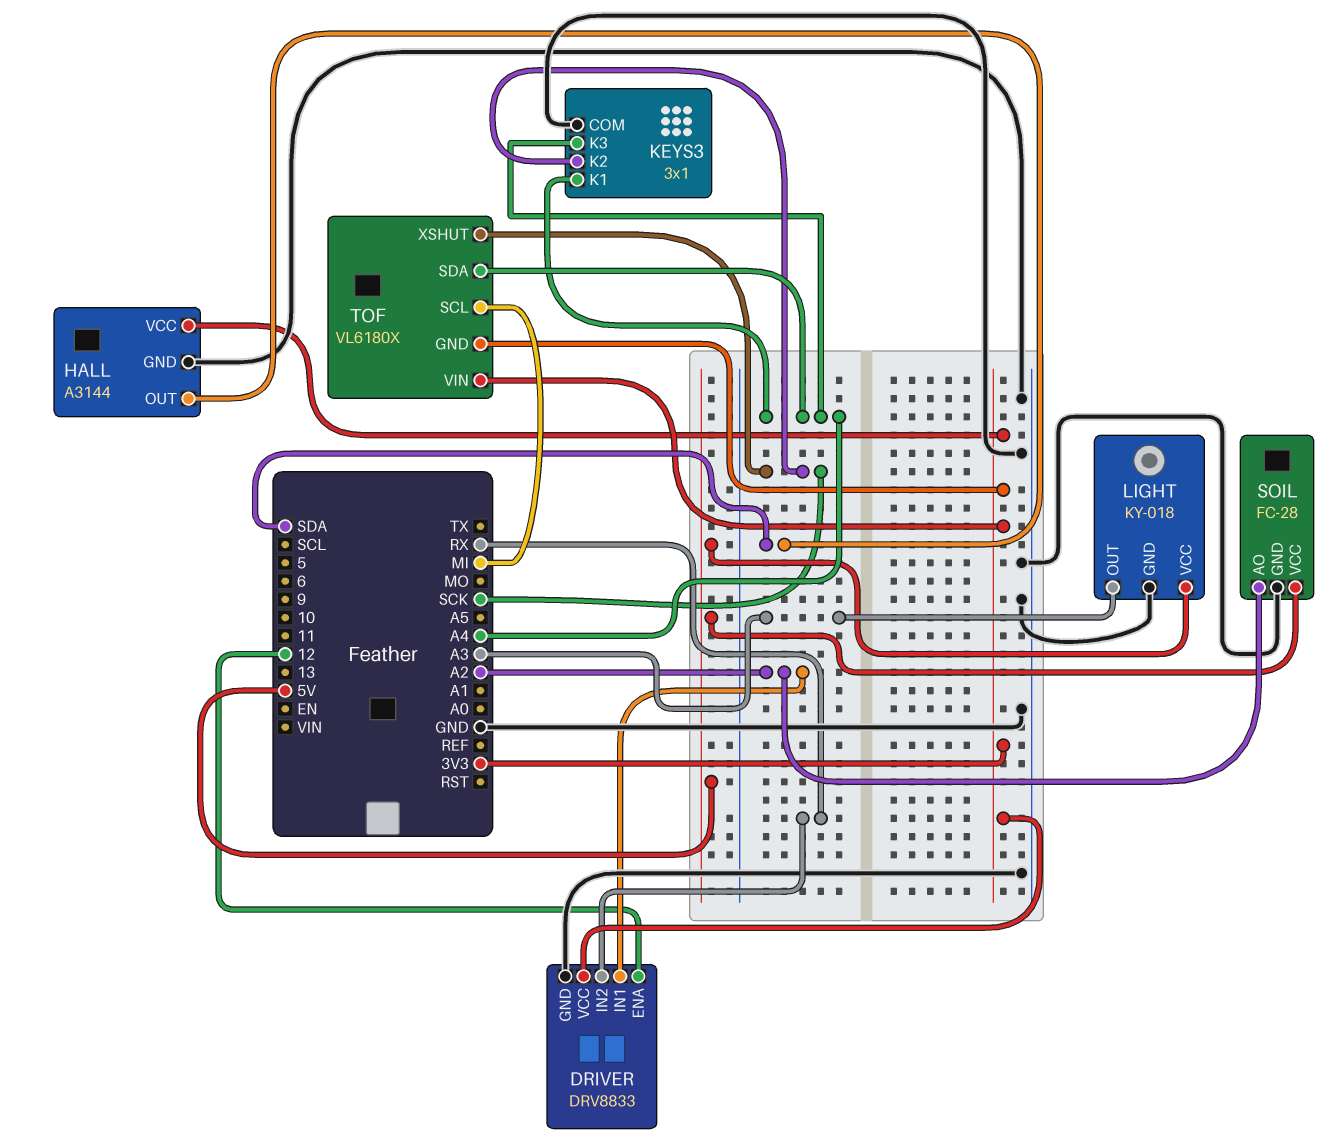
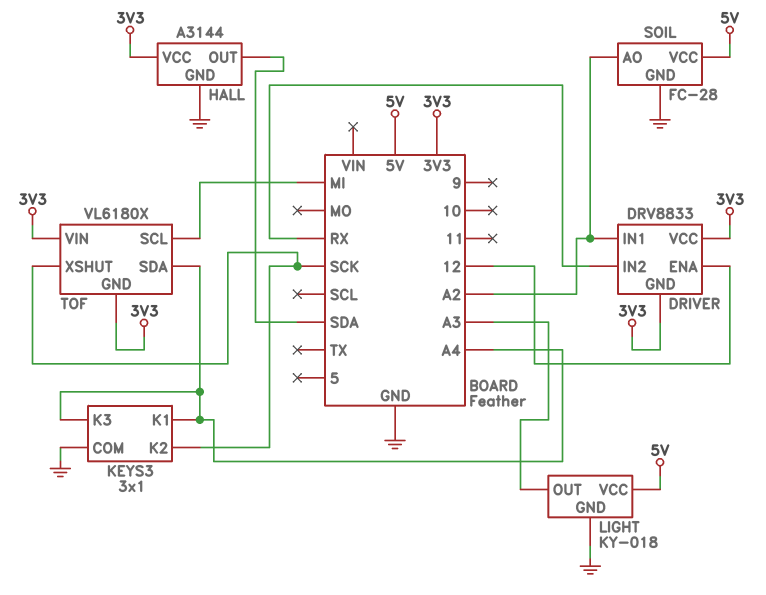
DRIVER pin GND: GND -> 3V3

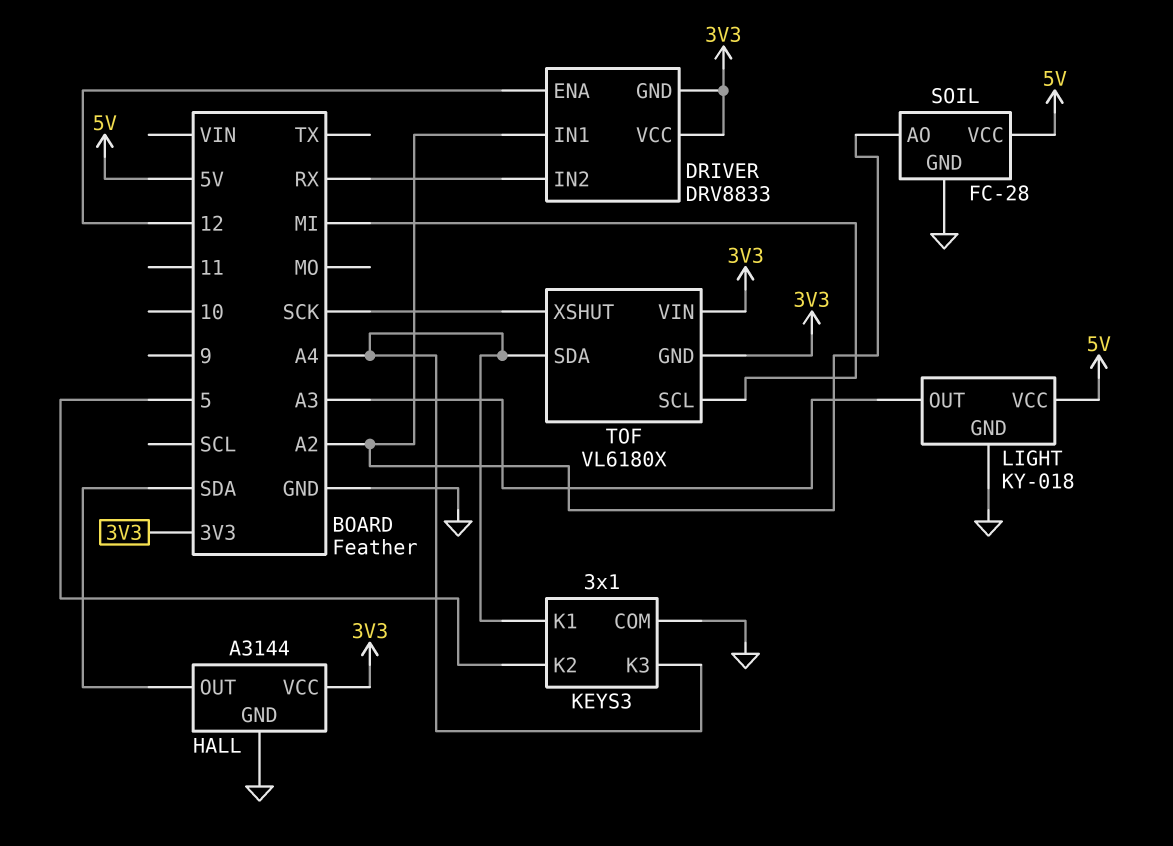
KEYS3 pin K2: SCK -> 5

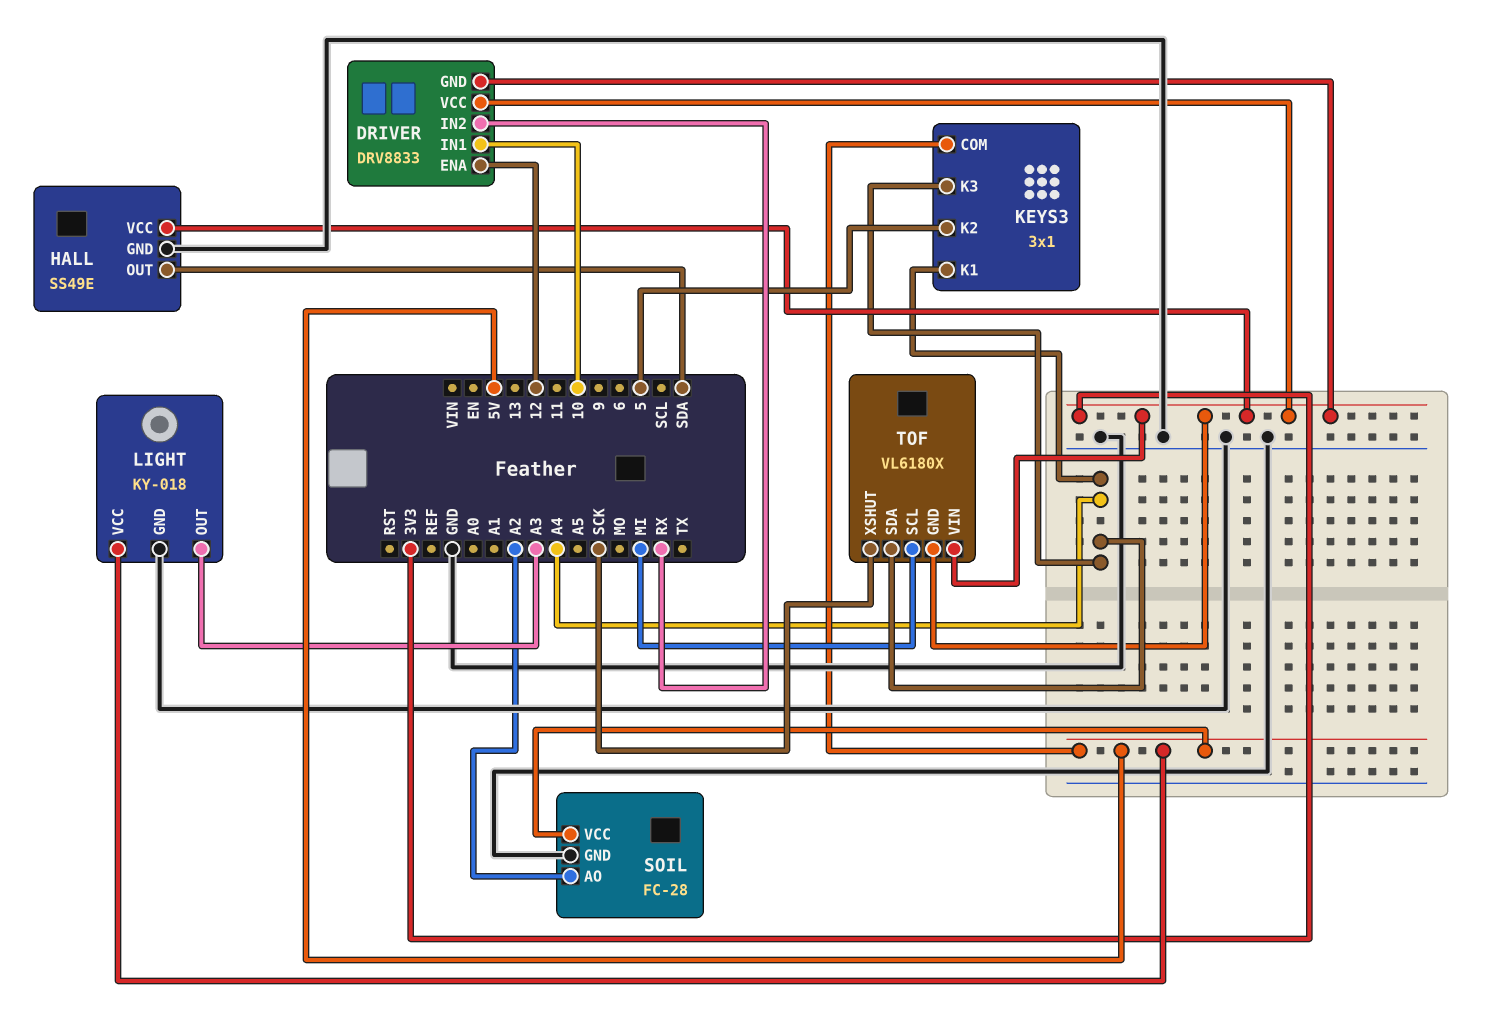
DRIVER pin IN1: A2 -> 10
HALL: A3144 -> SS49E
KEYS3 pin COM: GND -> 5V

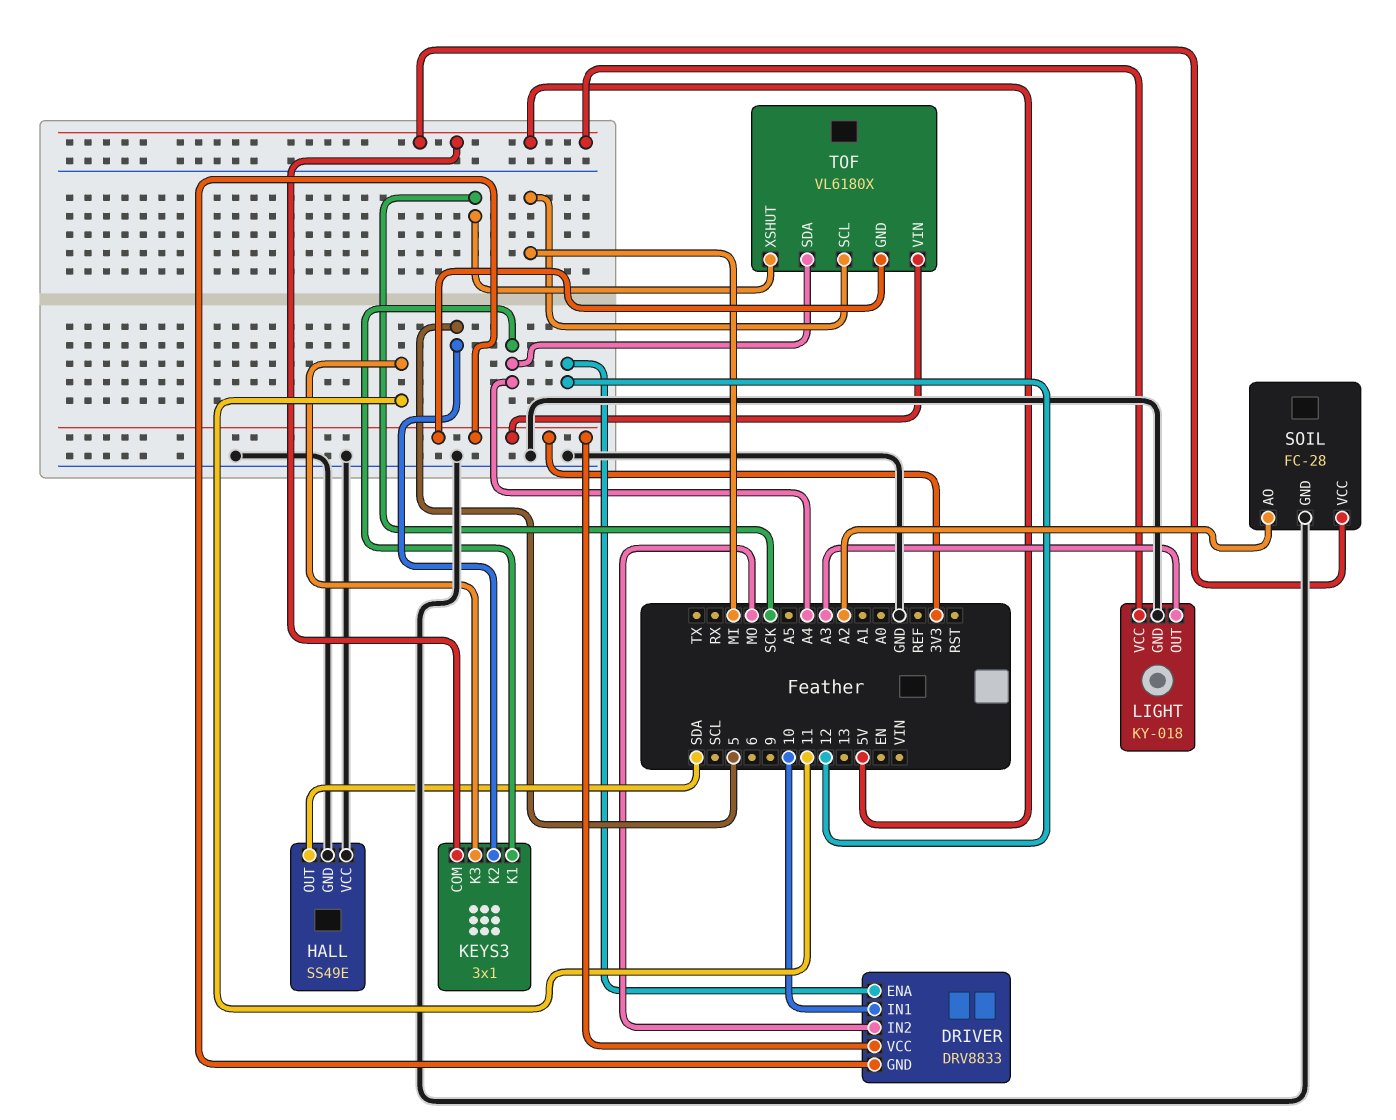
DRIVER pin IN2: RX -> MO
HALL pin VCC: 3V3 -> GND
KEYS3 pin K3: A4 -> 11

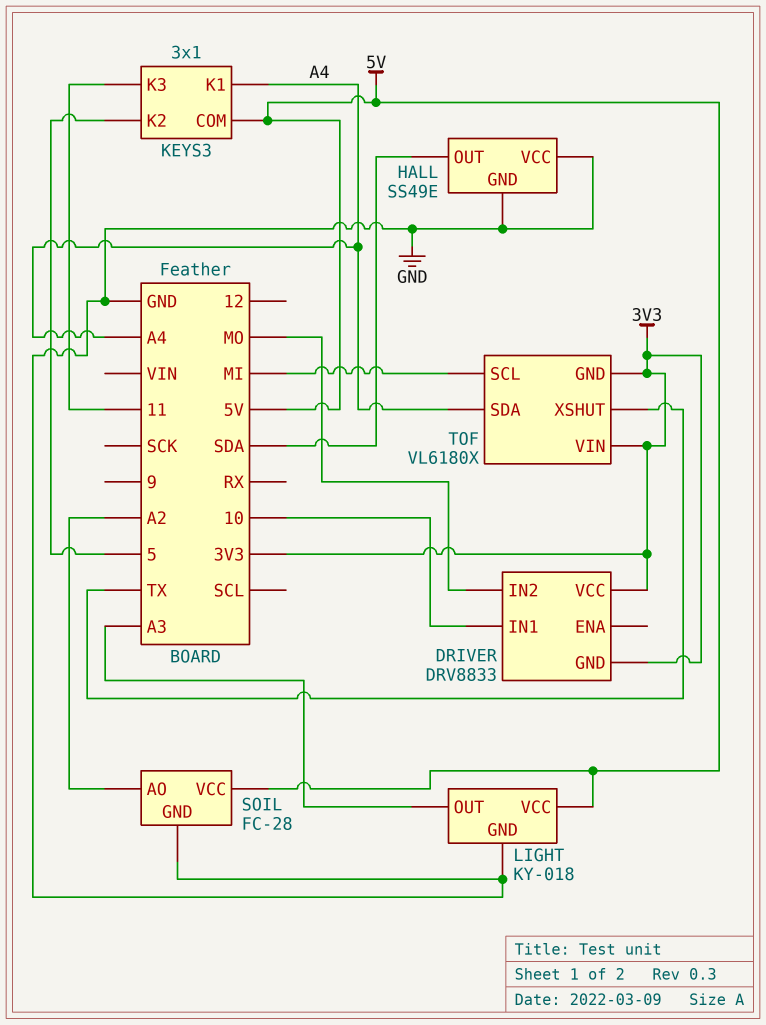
DRIVER pin ENA: 12 -> none
TOF pin XSHUT: SCK -> TX

